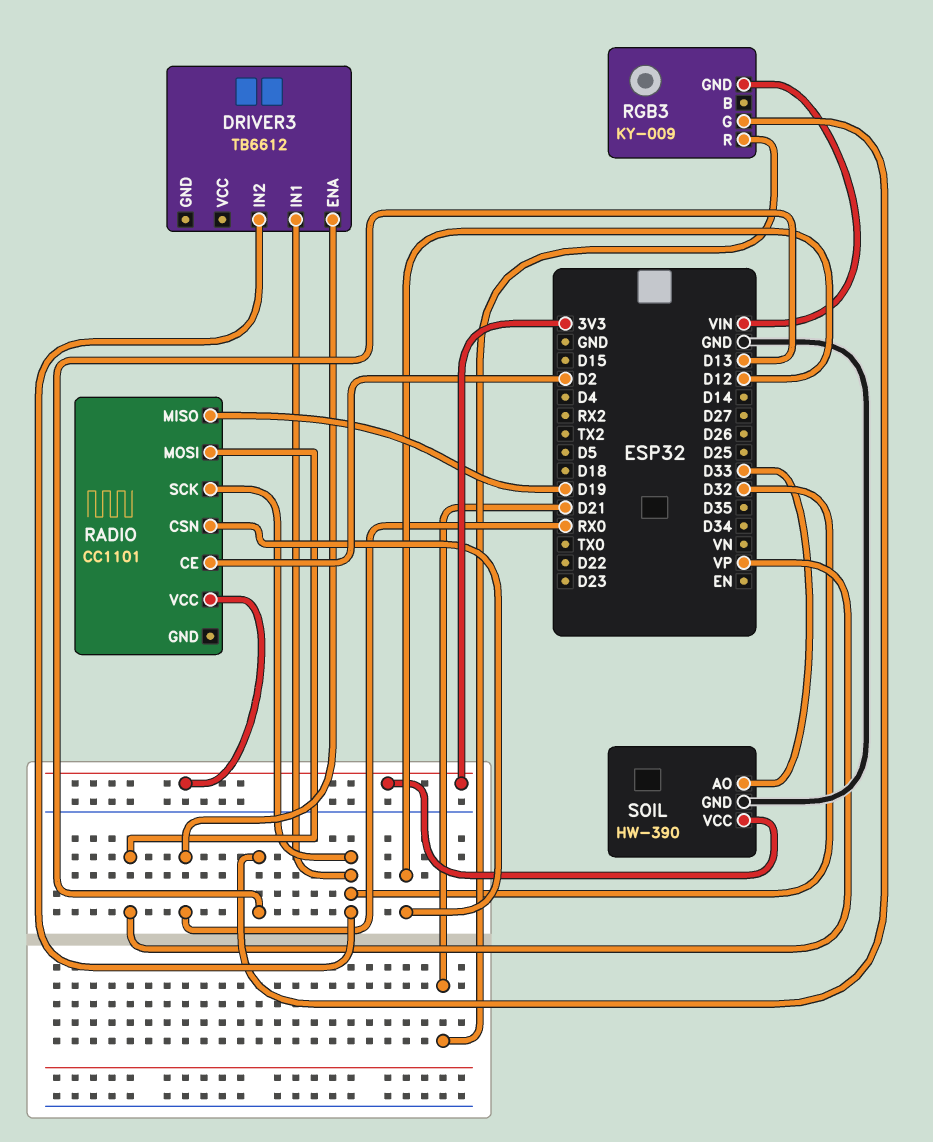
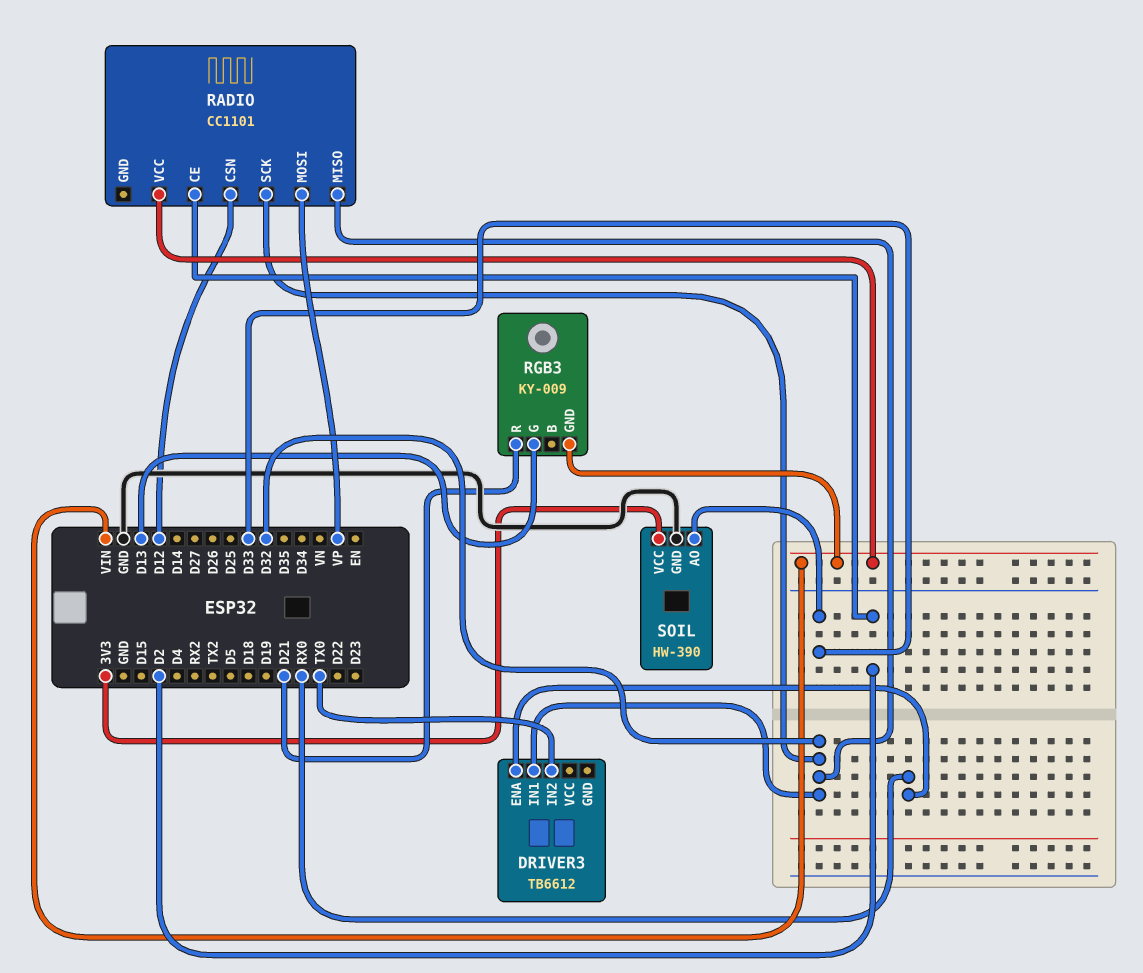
DRIVER3 pin IN2: D32 -> TX0
RADIO pin MISO: D19 -> D32
RADIO pin VCC: 3V3 -> VIN

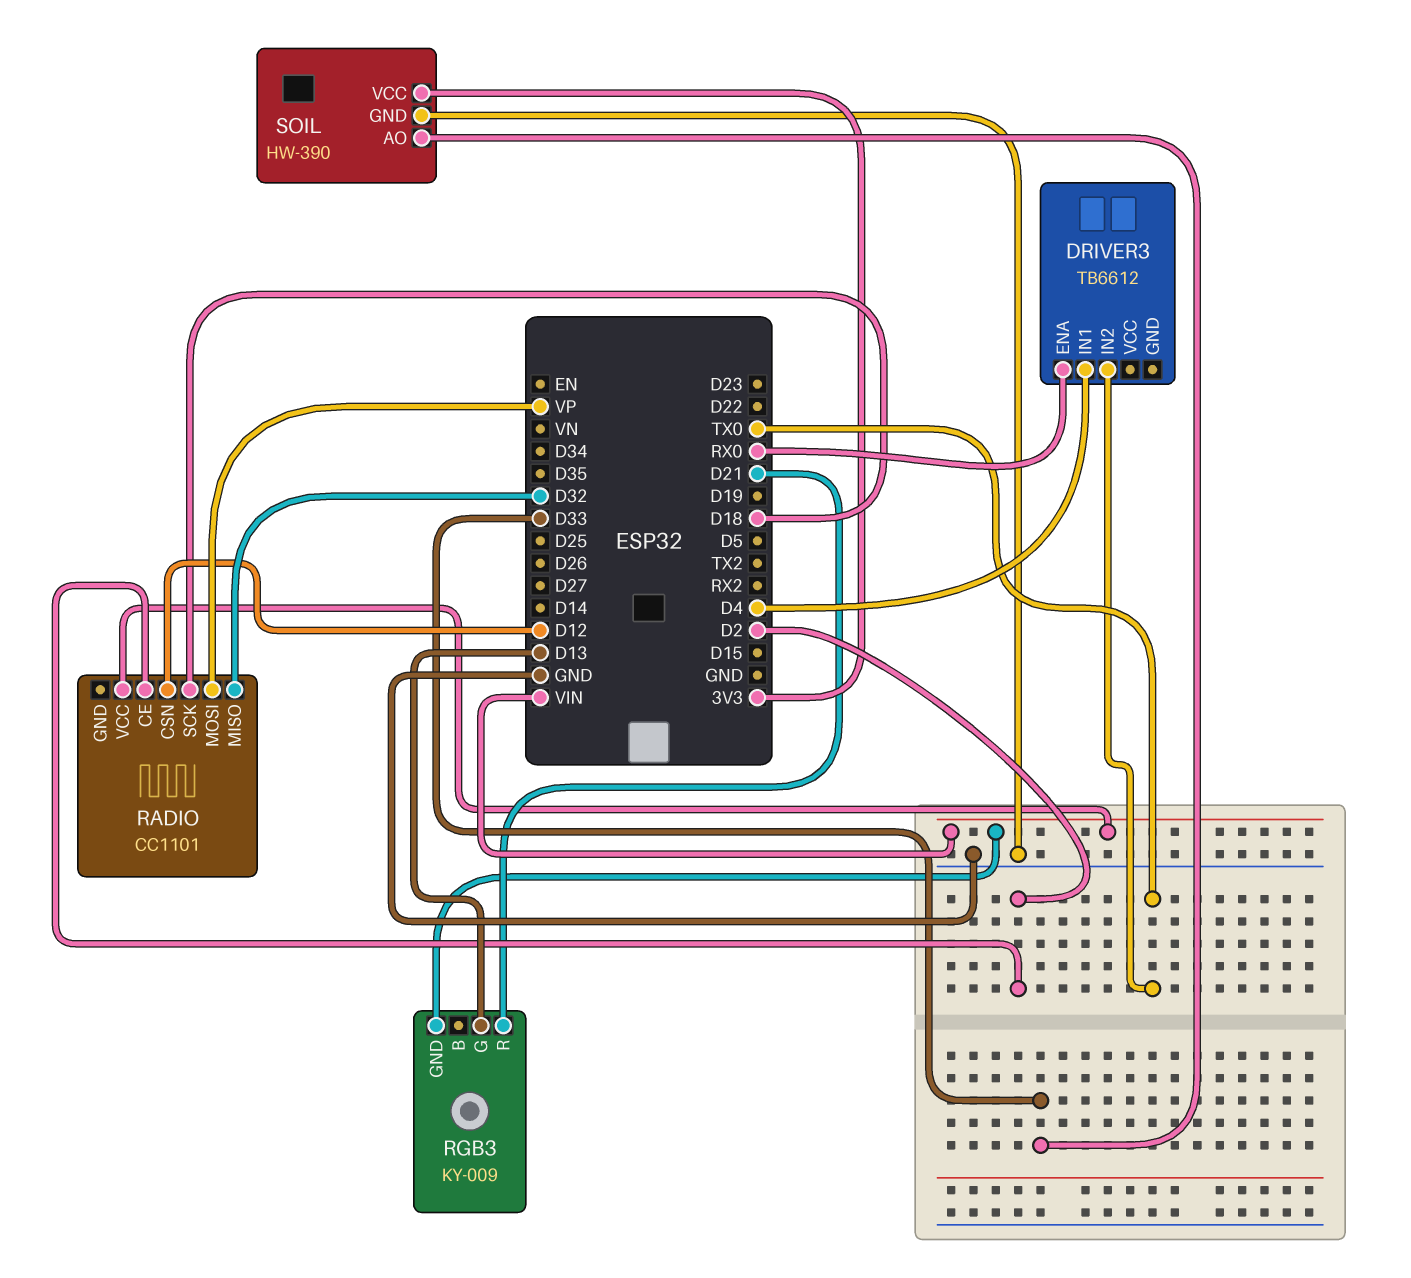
DRIVER3 pin IN1: D32 -> D4
RADIO pin SCK: D32 -> D18

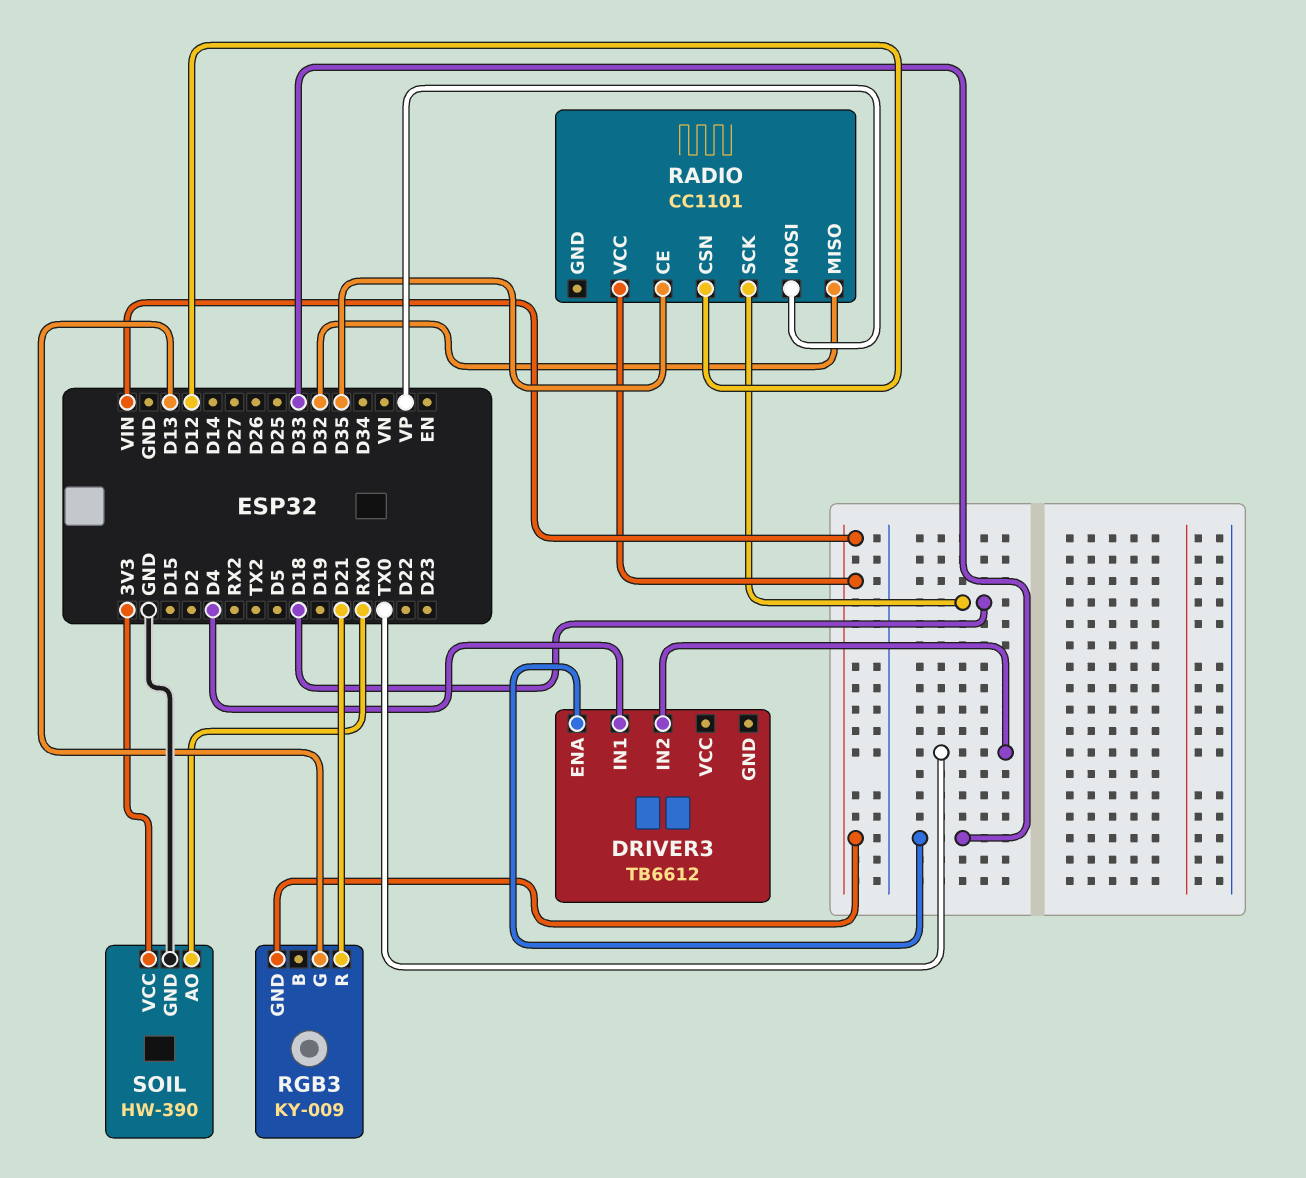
DRIVER3 pin ENA: RX0 -> D33
RADIO pin CE: D2 -> D35
SOIL pin AO: D33 -> RX0

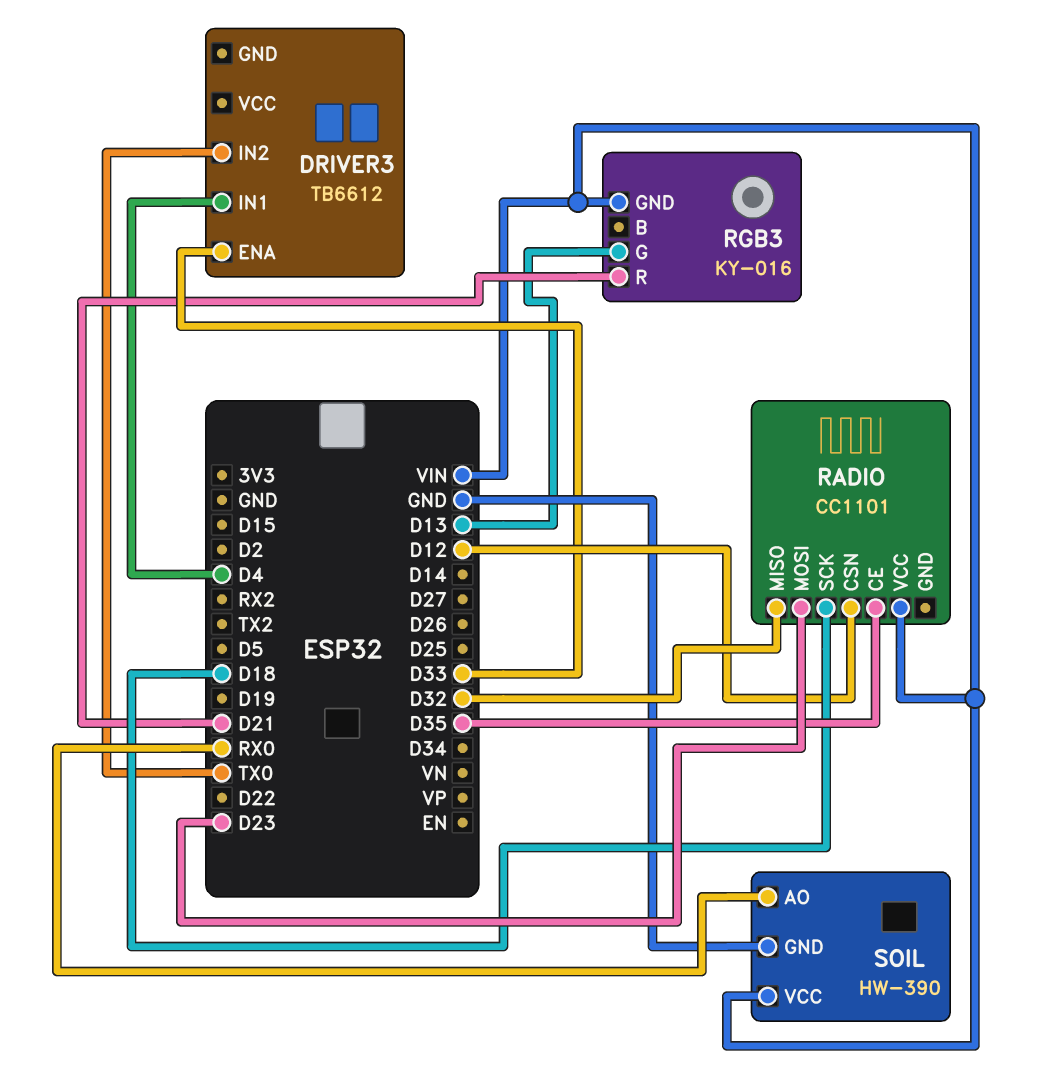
RADIO pin MOSI: VP -> D23
RGB3: KY-009 -> KY-016
SOIL pin VCC: 3V3 -> VIN

